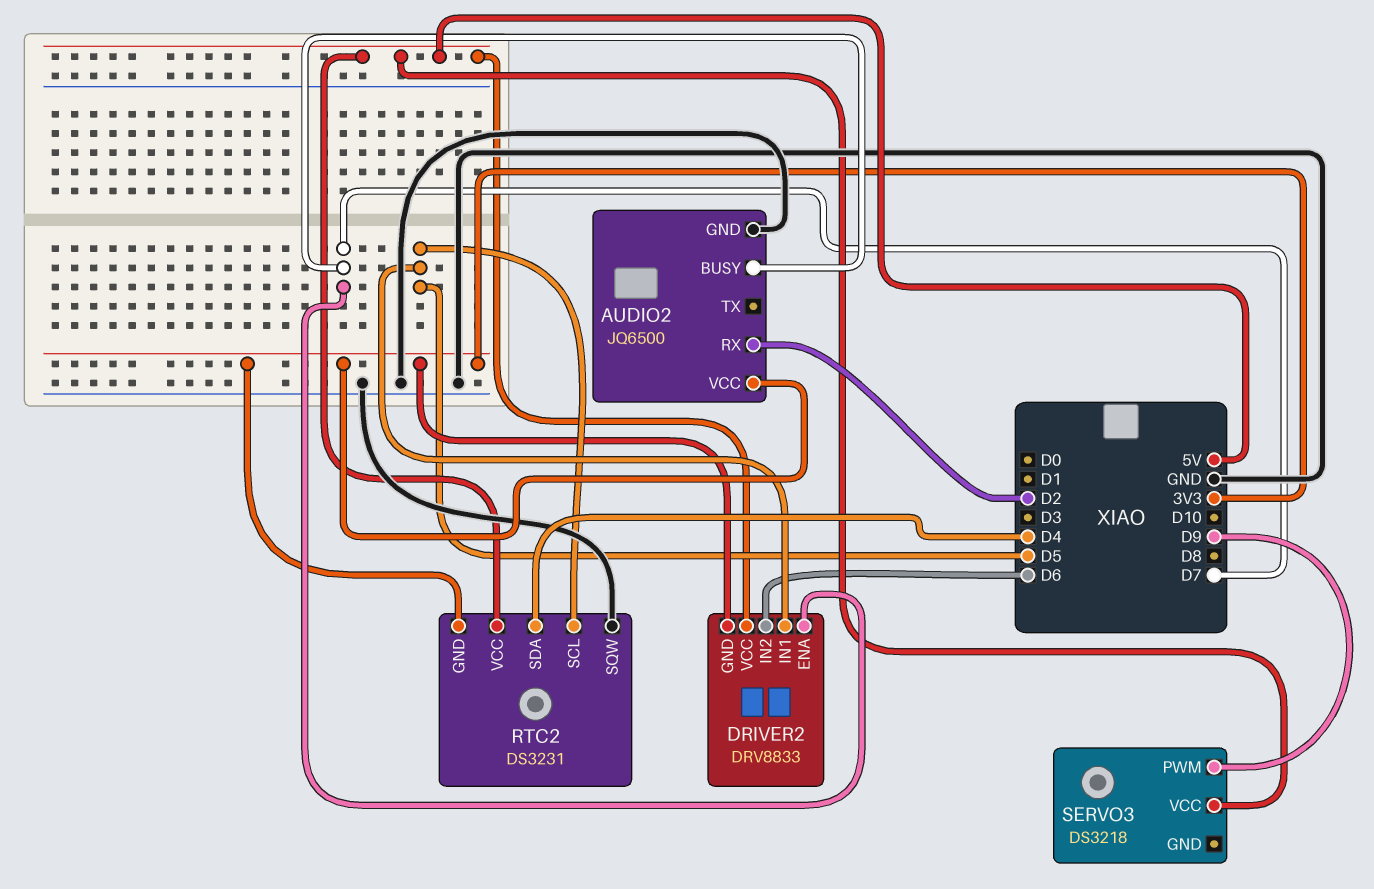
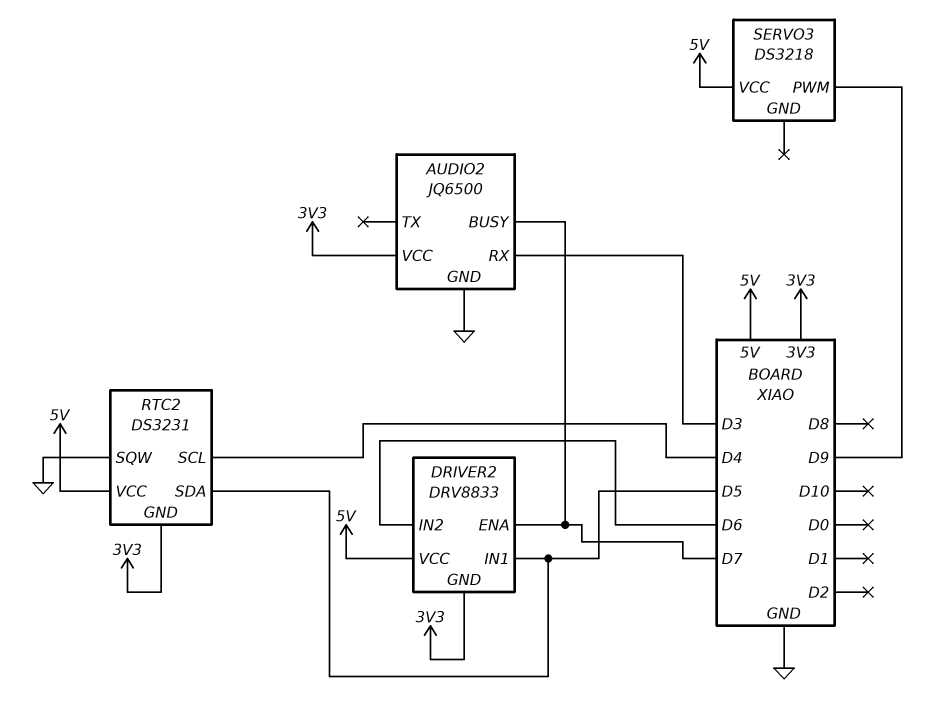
AUDIO2 pin RX: D2 -> D3
RTC2 pin SCL: D5 -> D4
RTC2 pin SDA: D4 -> D5

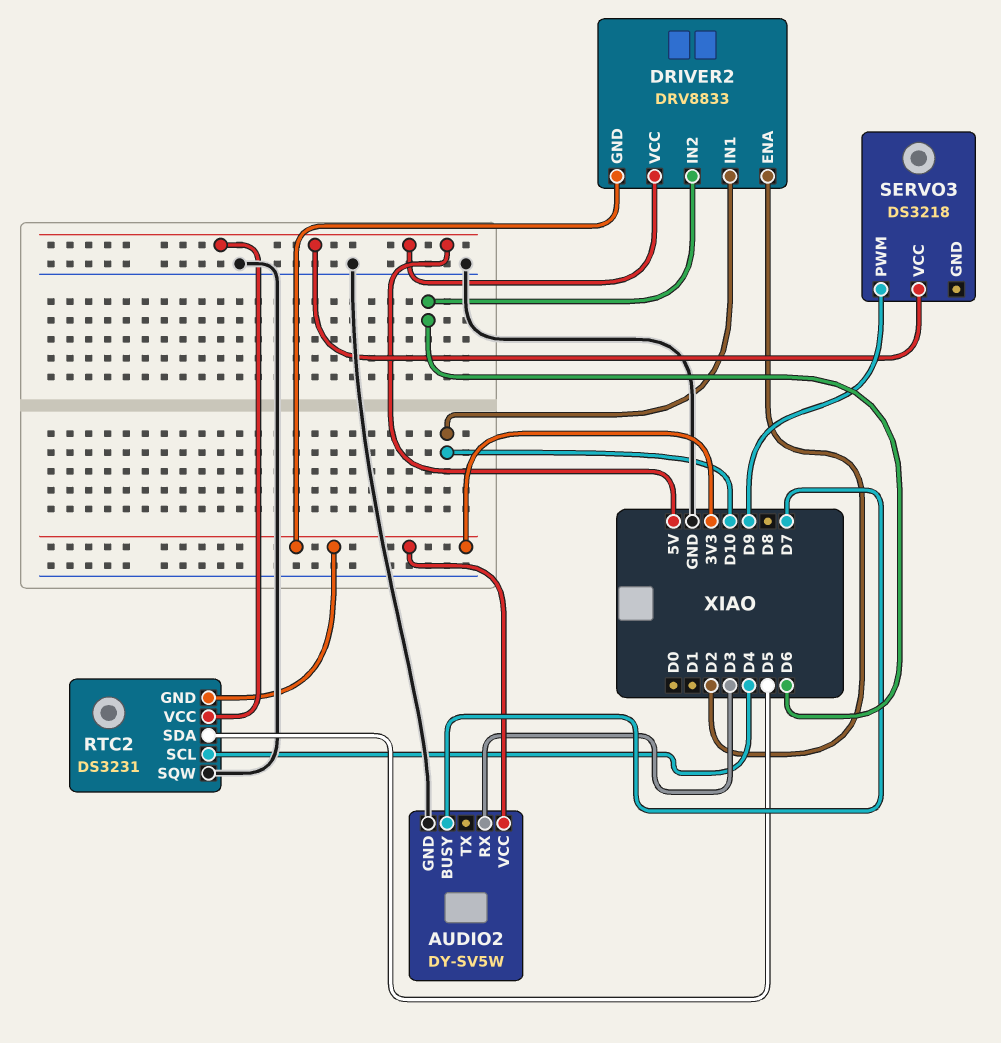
AUDIO2: JQ6500 -> DY-SV5W
DRIVER2 pin ENA: D7 -> D2
DRIVER2 pin IN1: D5 -> D10

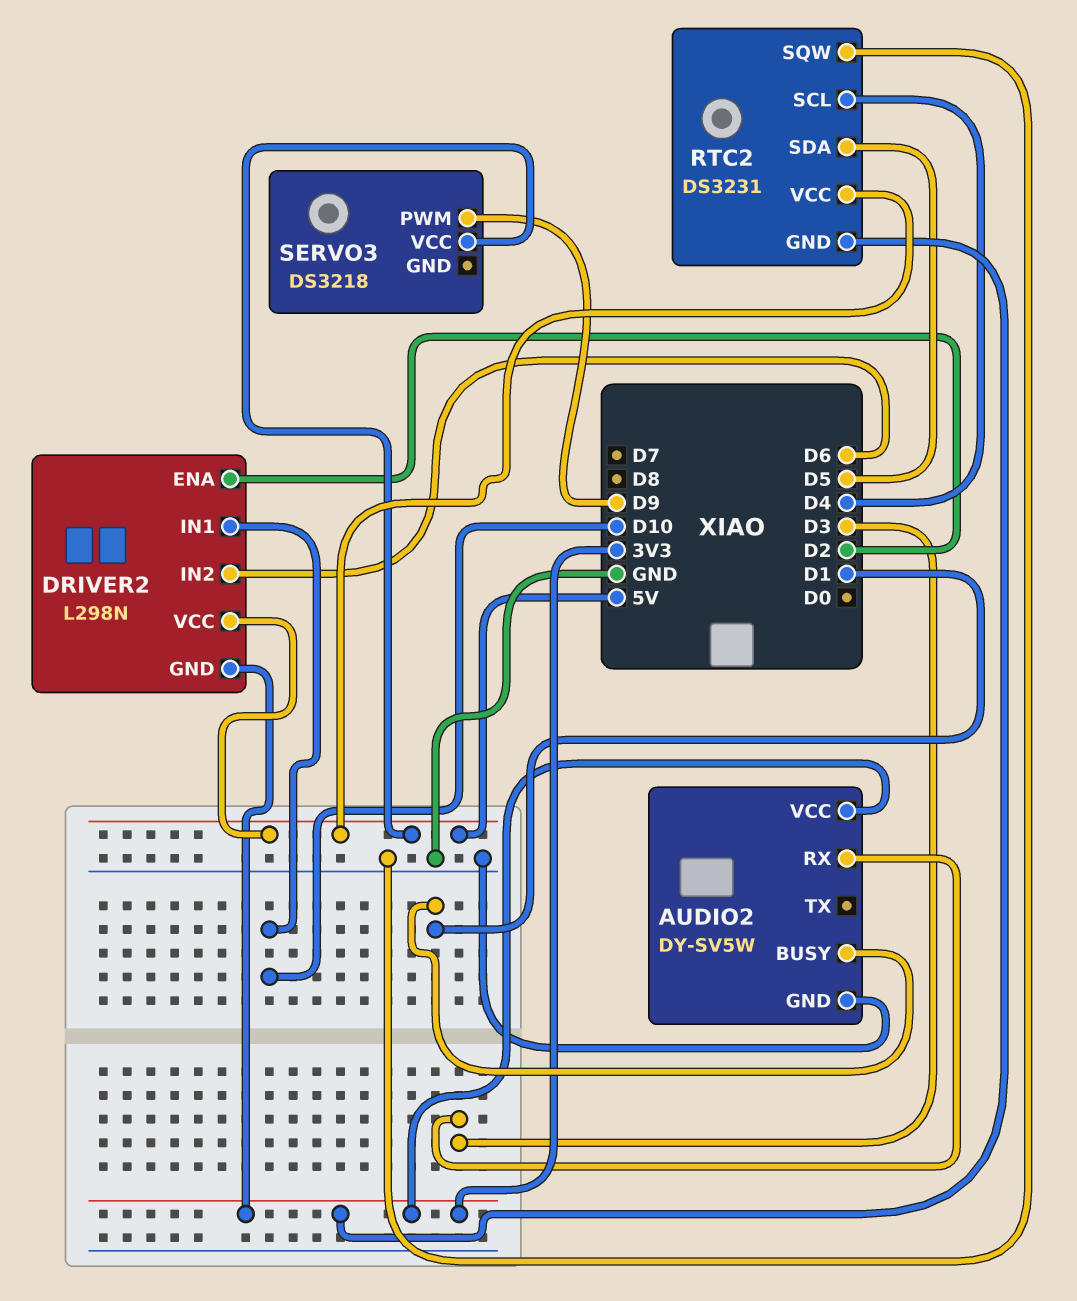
AUDIO2 pin BUSY: D7 -> D1
DRIVER2: DRV8833 -> L298N

